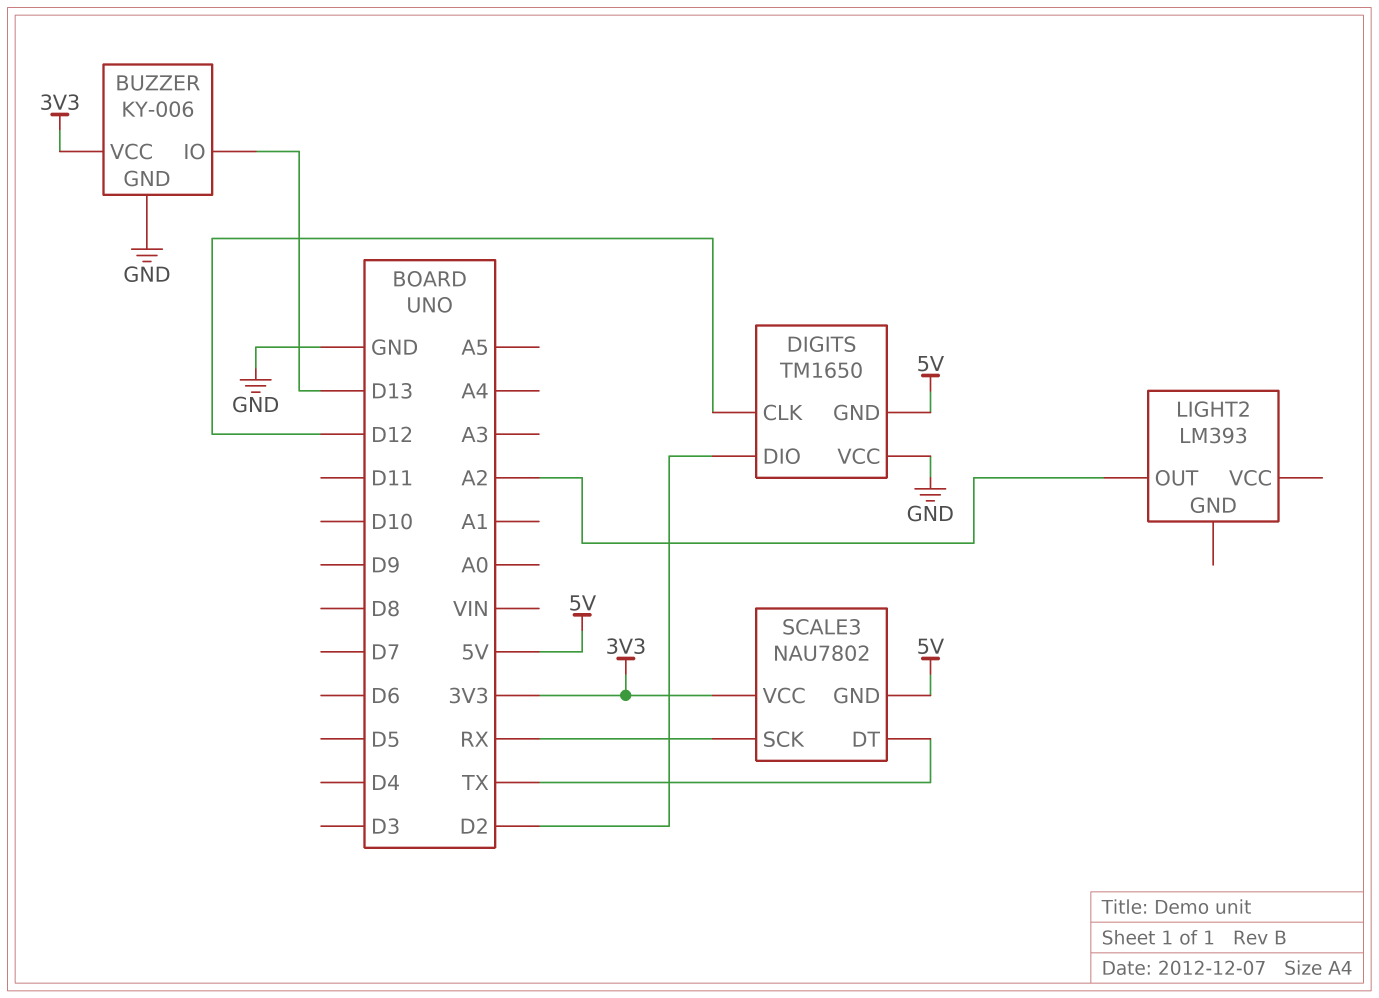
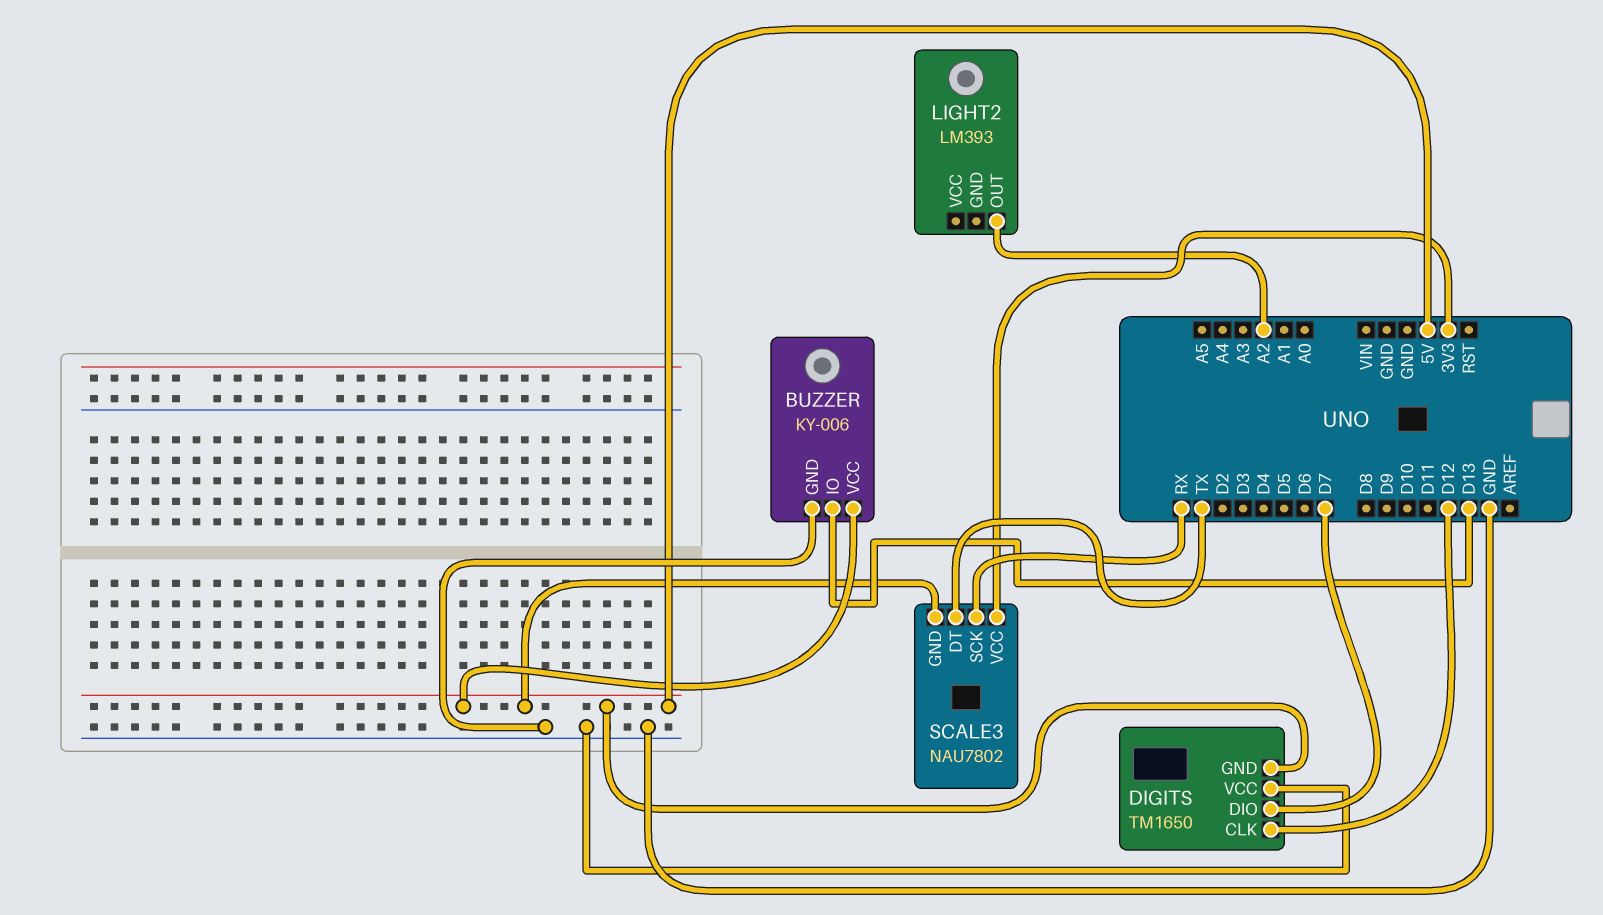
BUZZER pin VCC: 3V3 -> 5V
DIGITS pin DIO: D2 -> D7

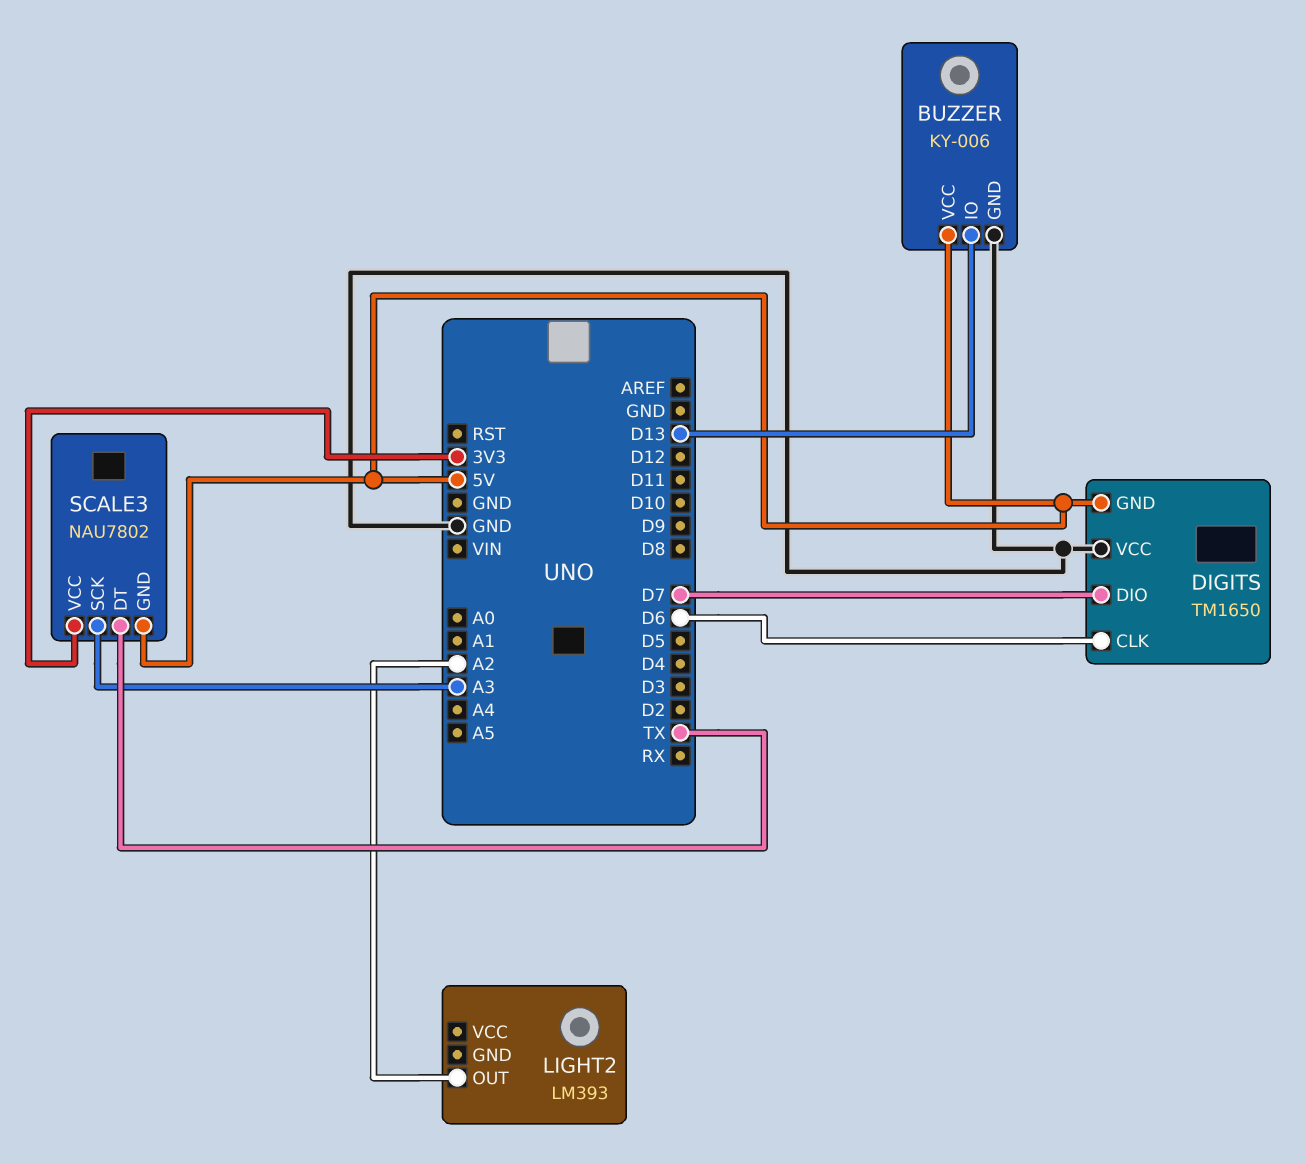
DIGITS pin CLK: D12 -> D6
SCALE3 pin SCK: RX -> A3

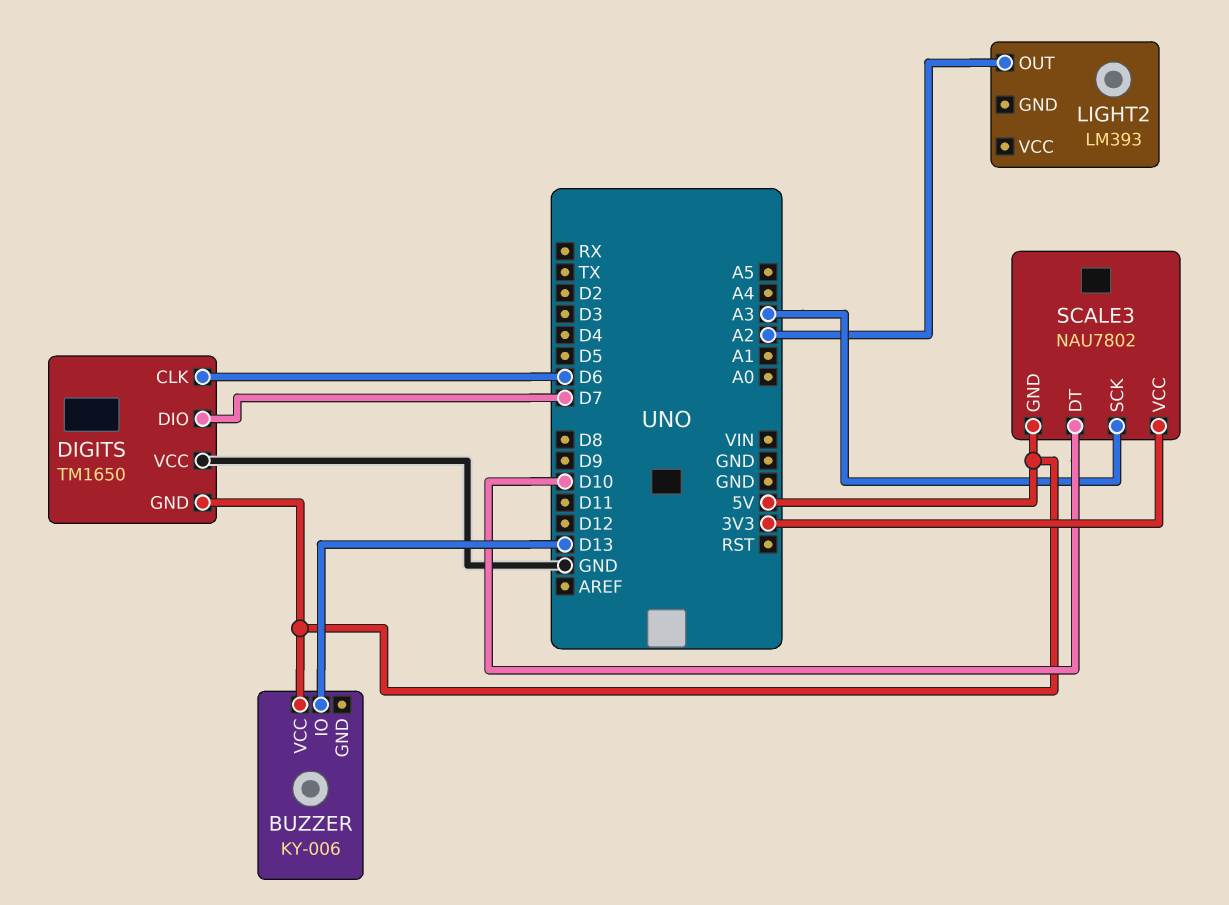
BUZZER pin GND: GND -> none
SCALE3 pin DT: TX -> D10

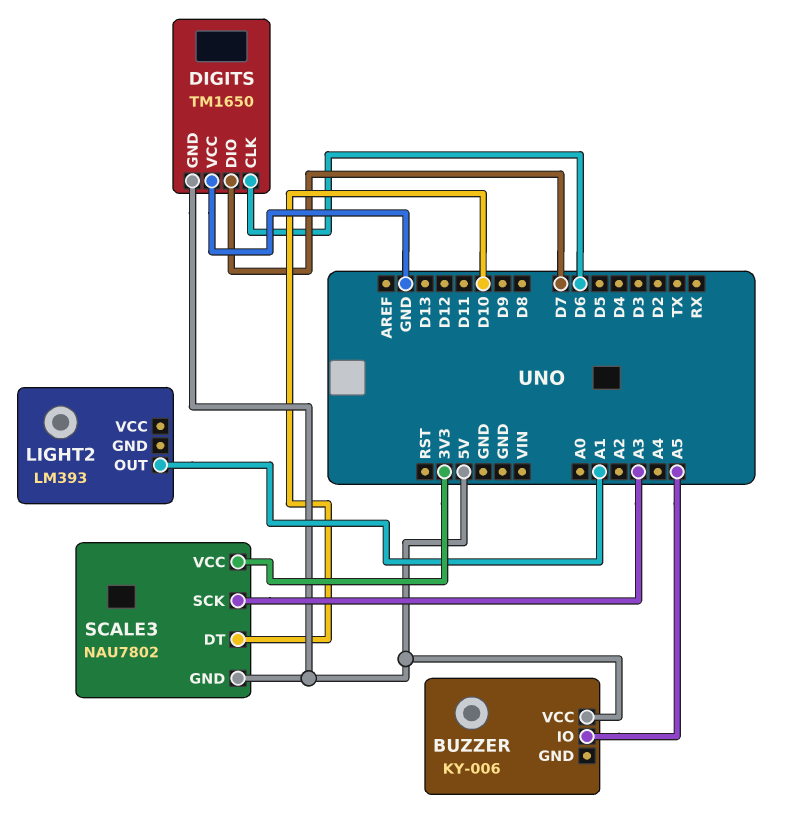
BUZZER pin IO: D13 -> A5
LIGHT2 pin OUT: A2 -> A1

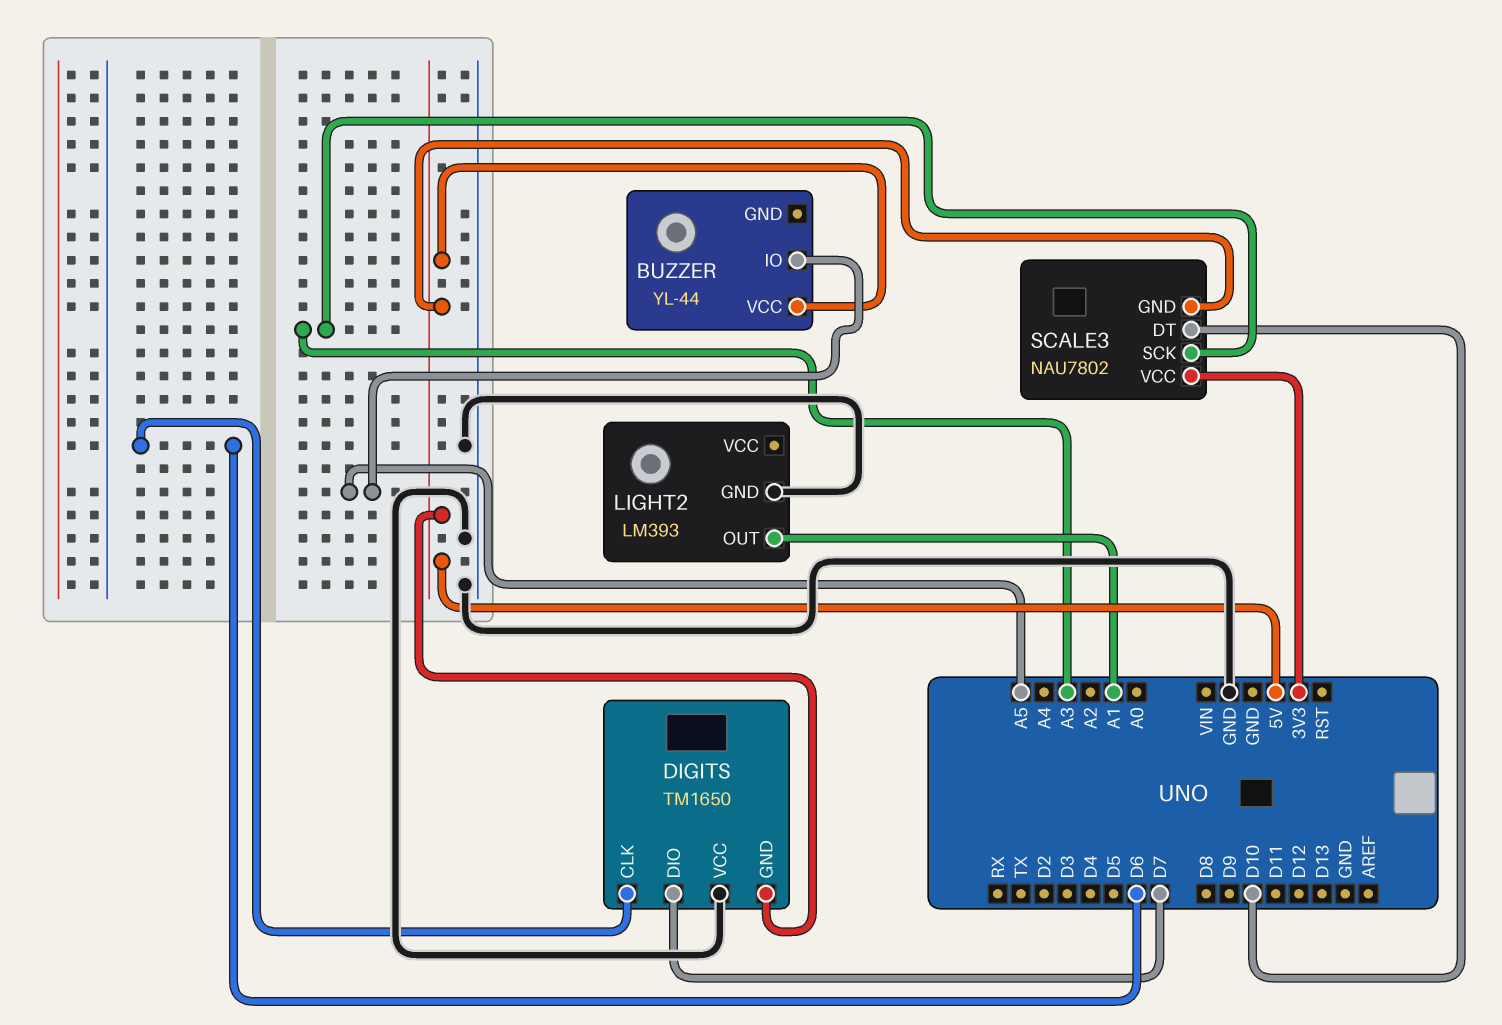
BUZZER: KY-006 -> YL-44
LIGHT2 pin GND: none -> GND

